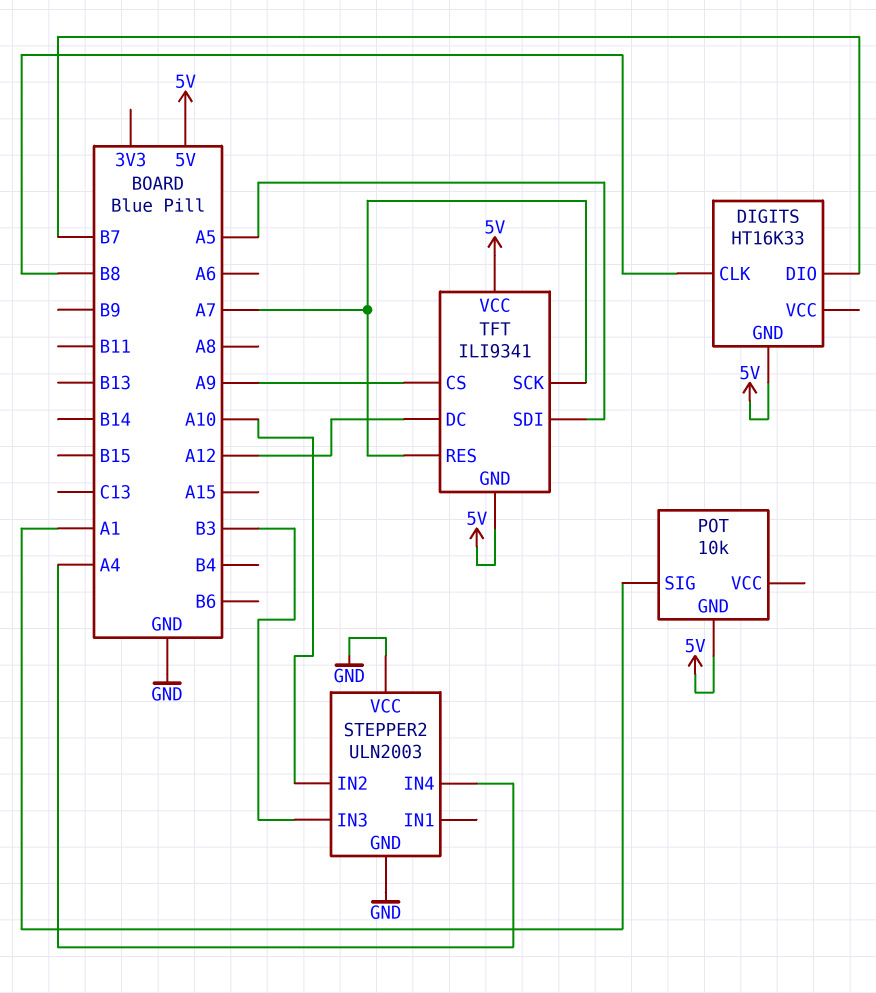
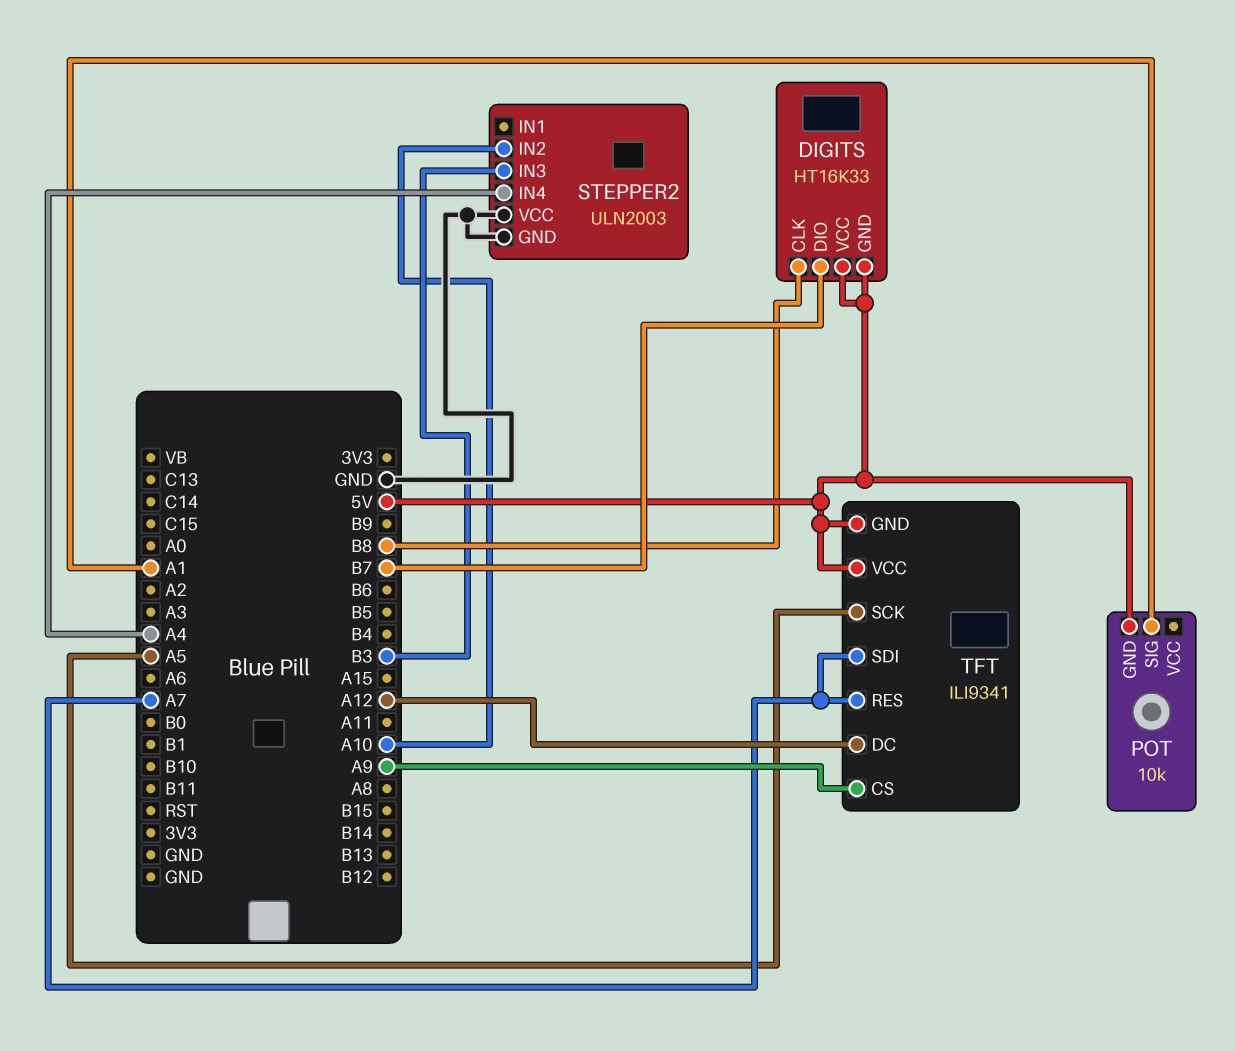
DIGITS pin VCC: none -> 5V
TFT pin SCK: A7 -> A5
TFT pin SDI: A5 -> A7

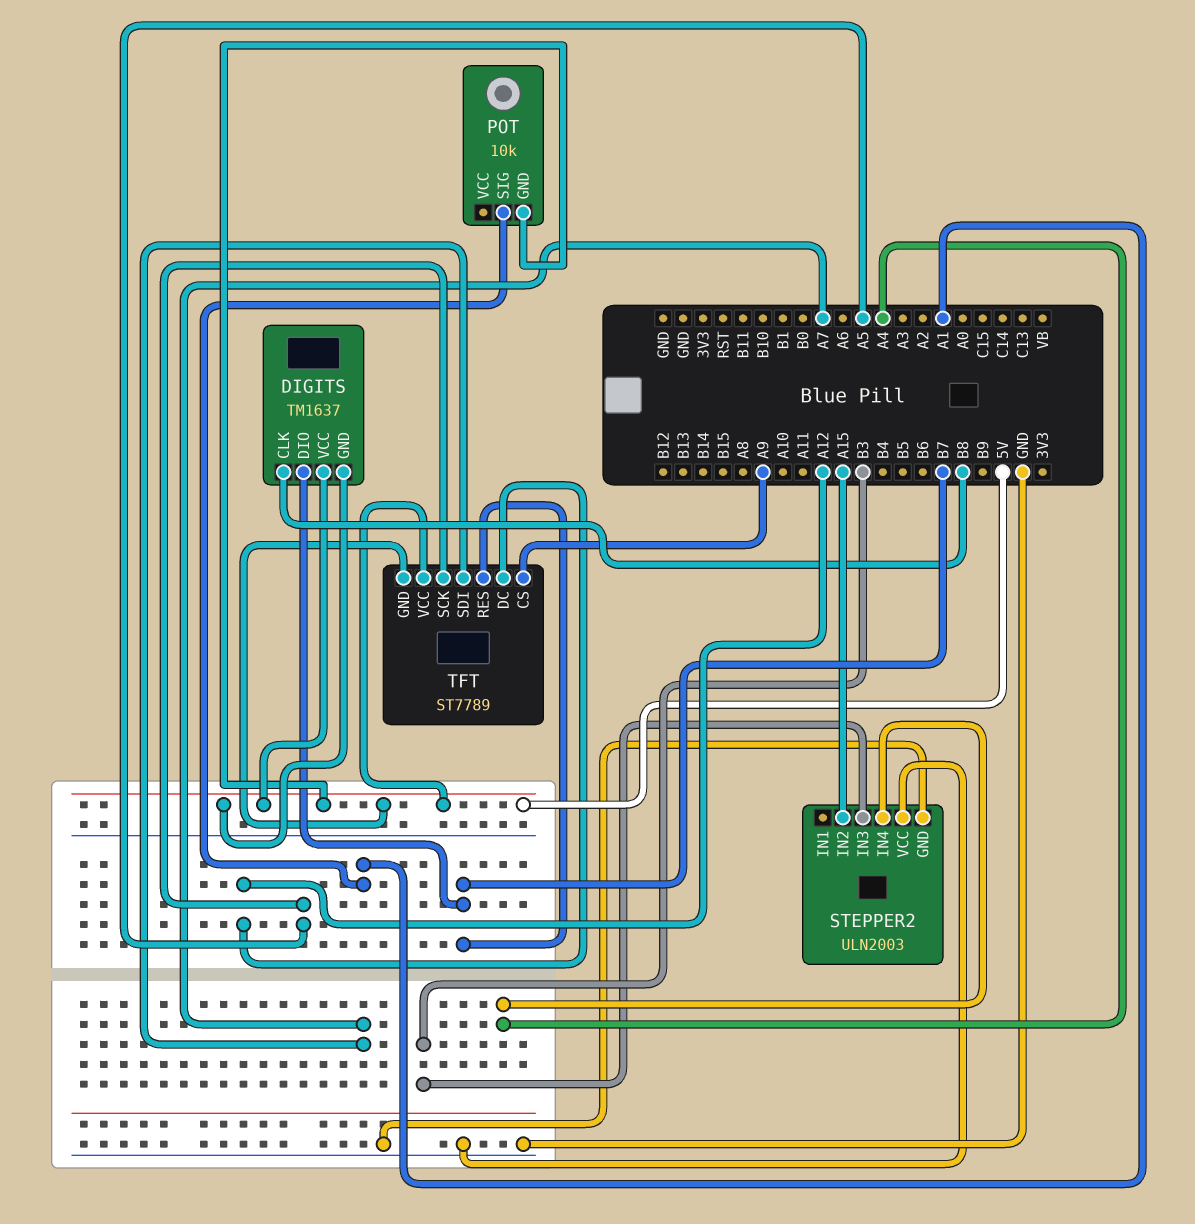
DIGITS: HT16K33 -> TM1637
STEPPER2 pin IN2: A10 -> A15
TFT: ILI9341 -> ST7789
TFT pin RES: A7 -> B7

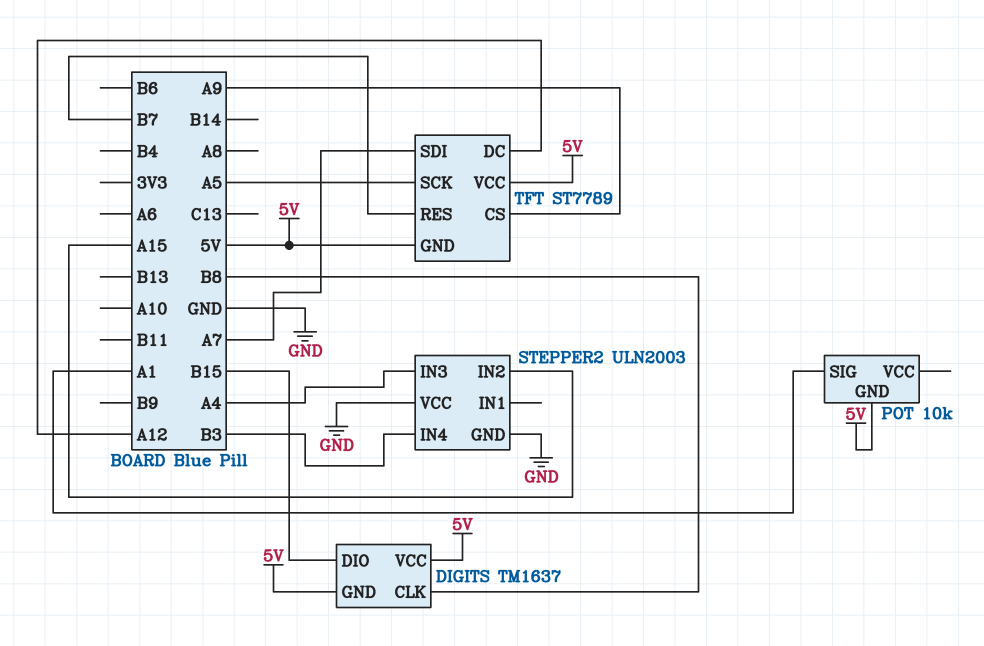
DIGITS pin DIO: B7 -> B15
STEPPER2 pin IN3: B3 -> A4
STEPPER2 pin IN4: A4 -> B3

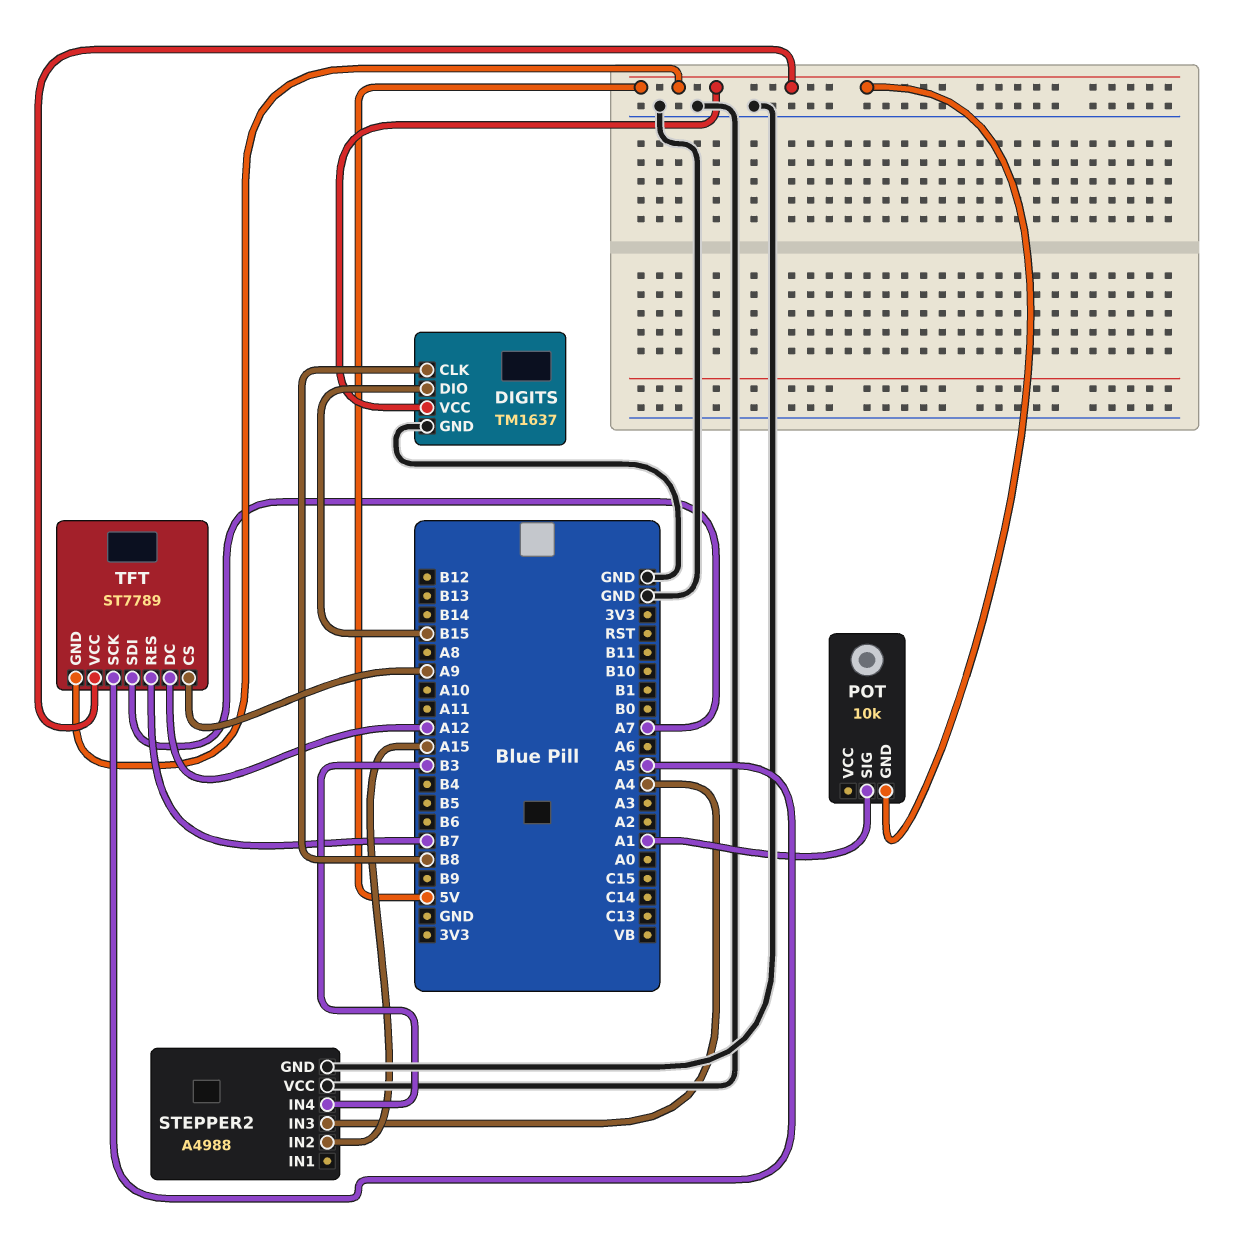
DIGITS pin GND: 5V -> GND
STEPPER2: ULN2003 -> A4988

